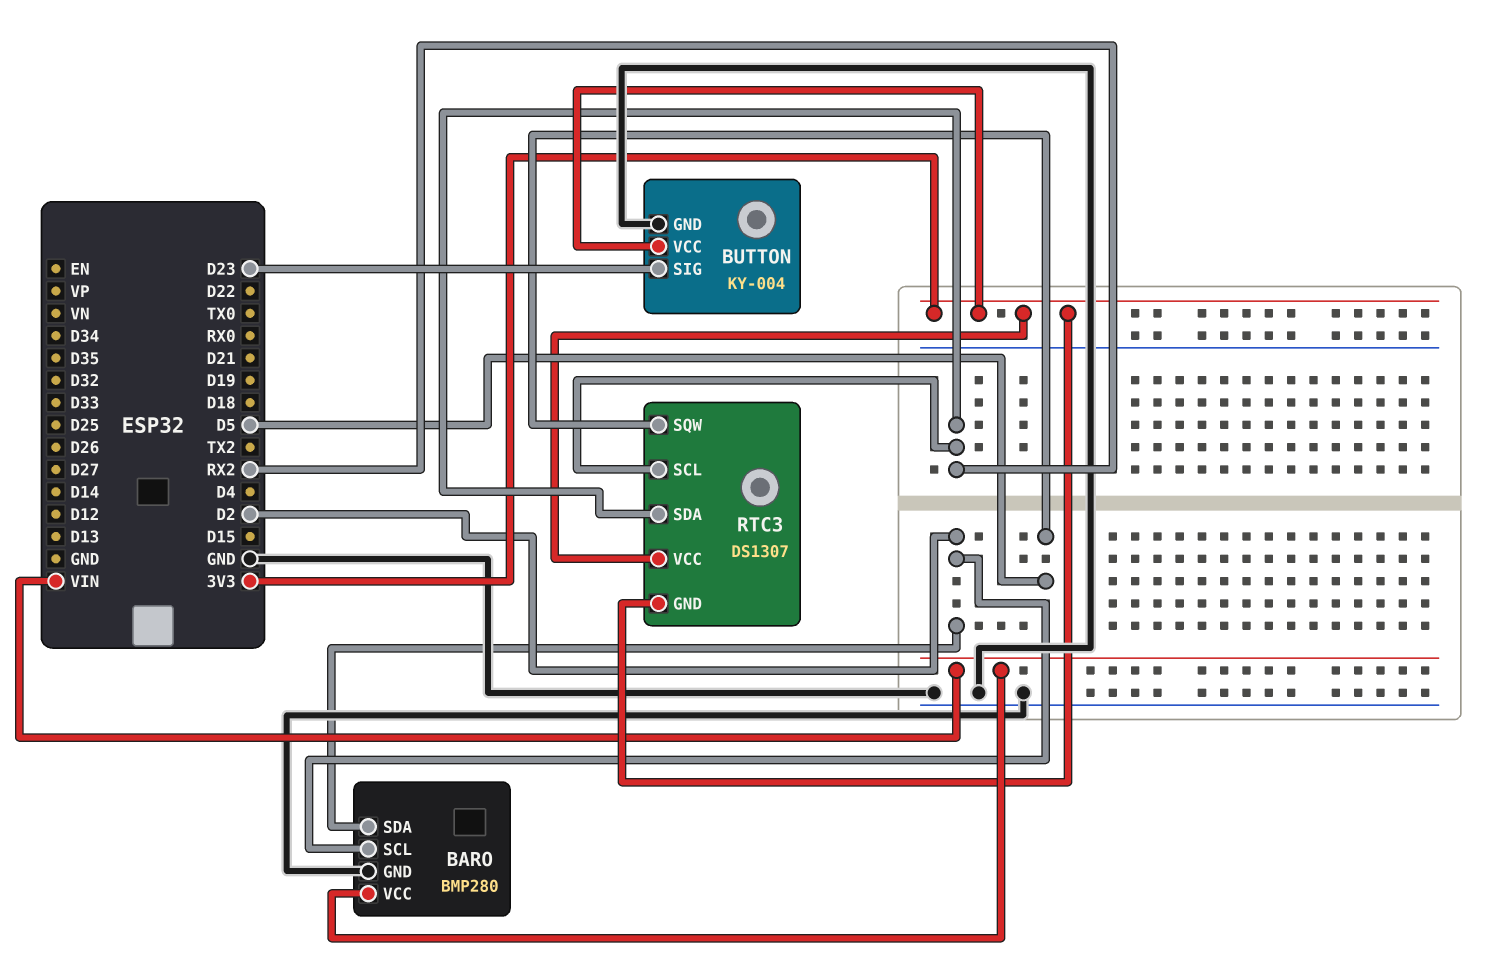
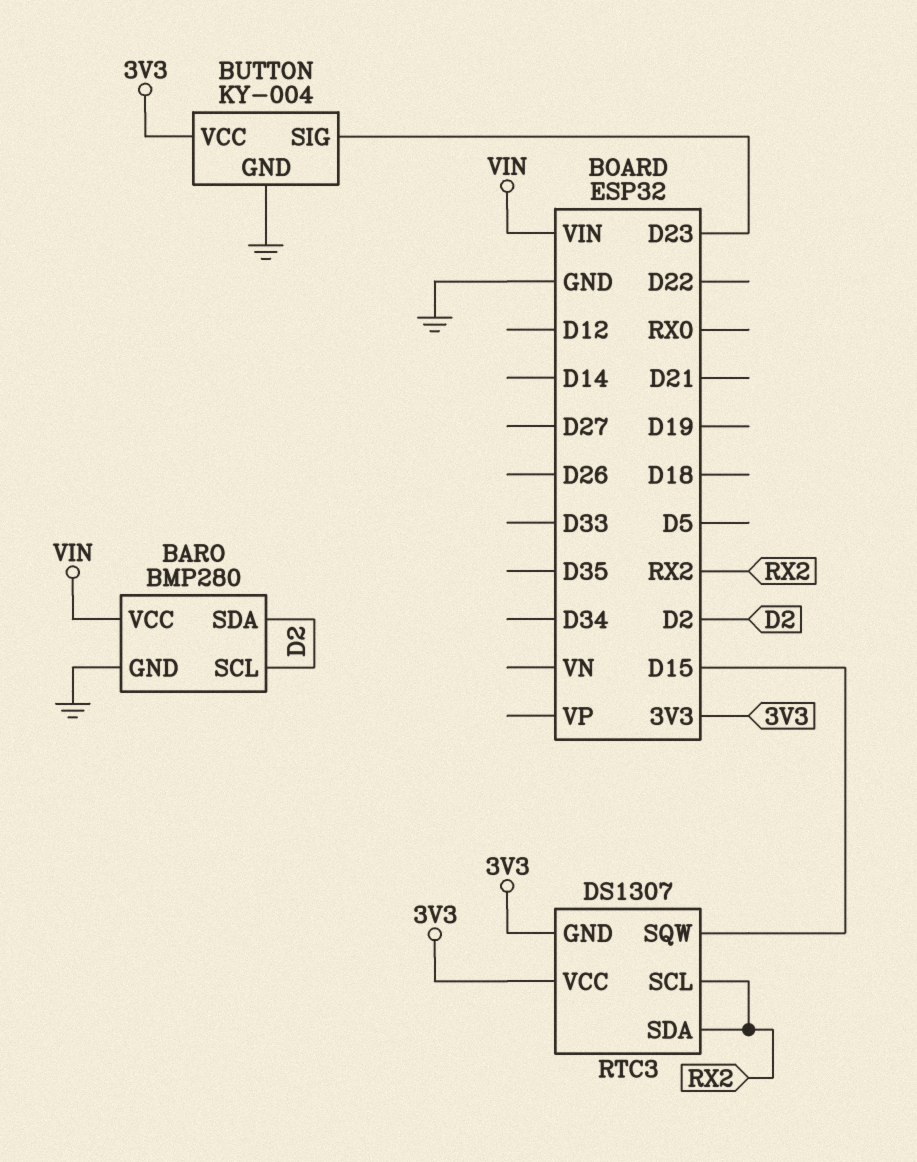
RTC3 pin SQW: D5 -> D15

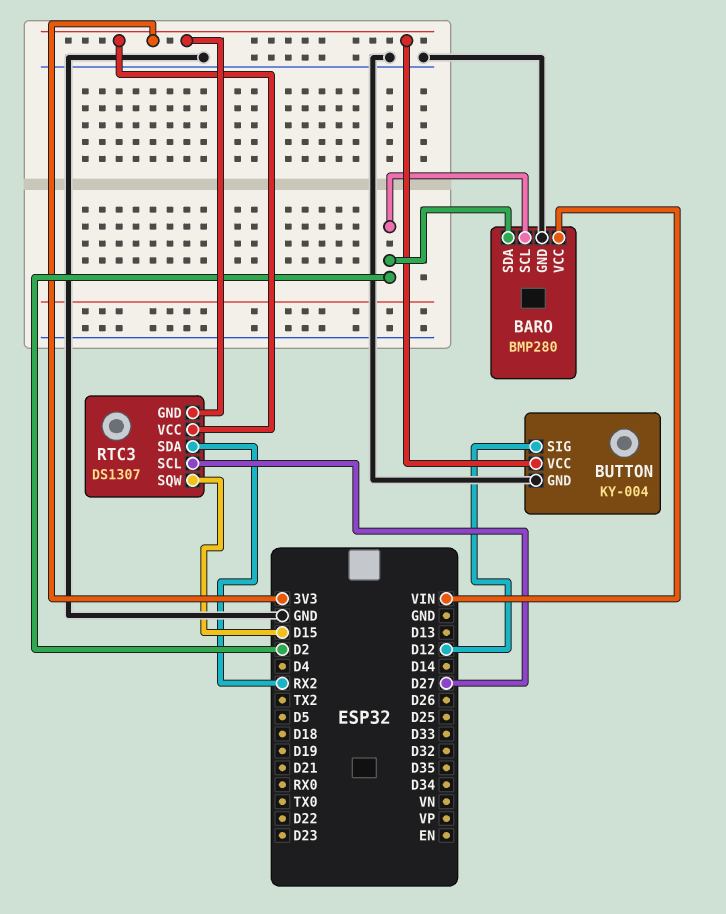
BUTTON pin SIG: D23 -> D12
RTC3 pin SCL: RX2 -> D27

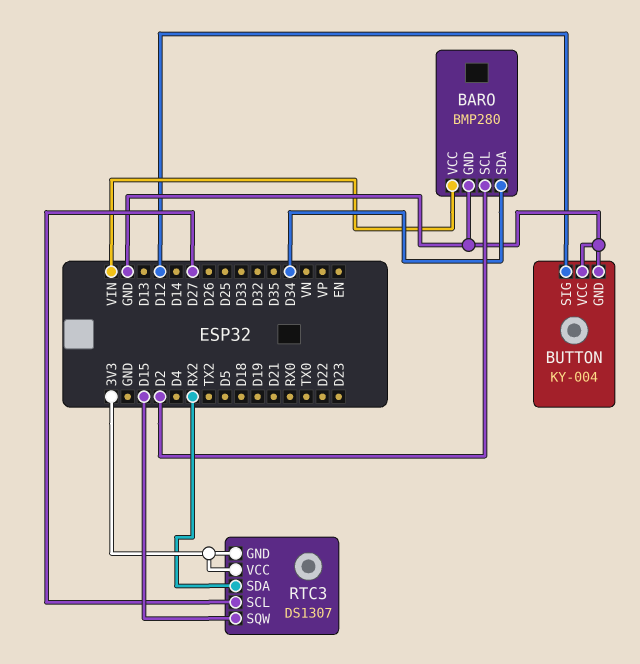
BARO pin SDA: D2 -> D34
BUTTON pin VCC: 3V3 -> GND

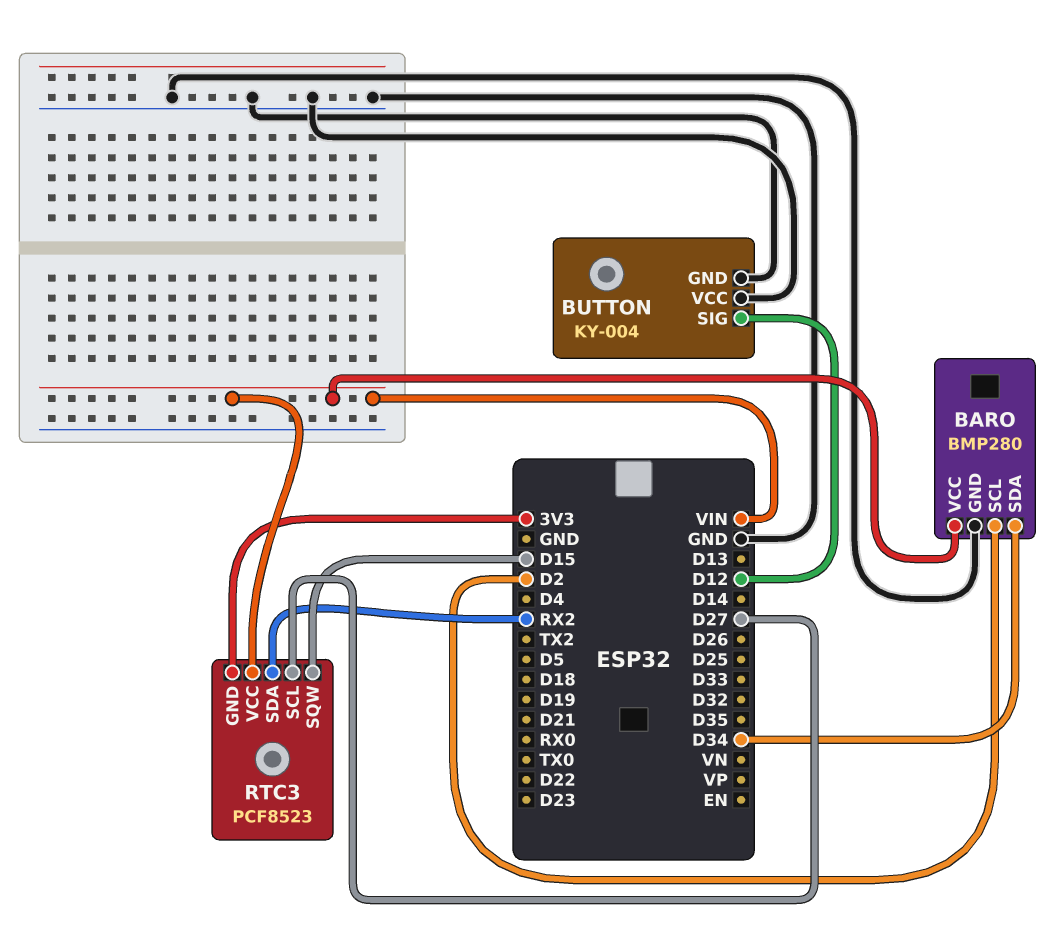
RTC3: DS1307 -> PCF8523
RTC3 pin VCC: 3V3 -> VIN

